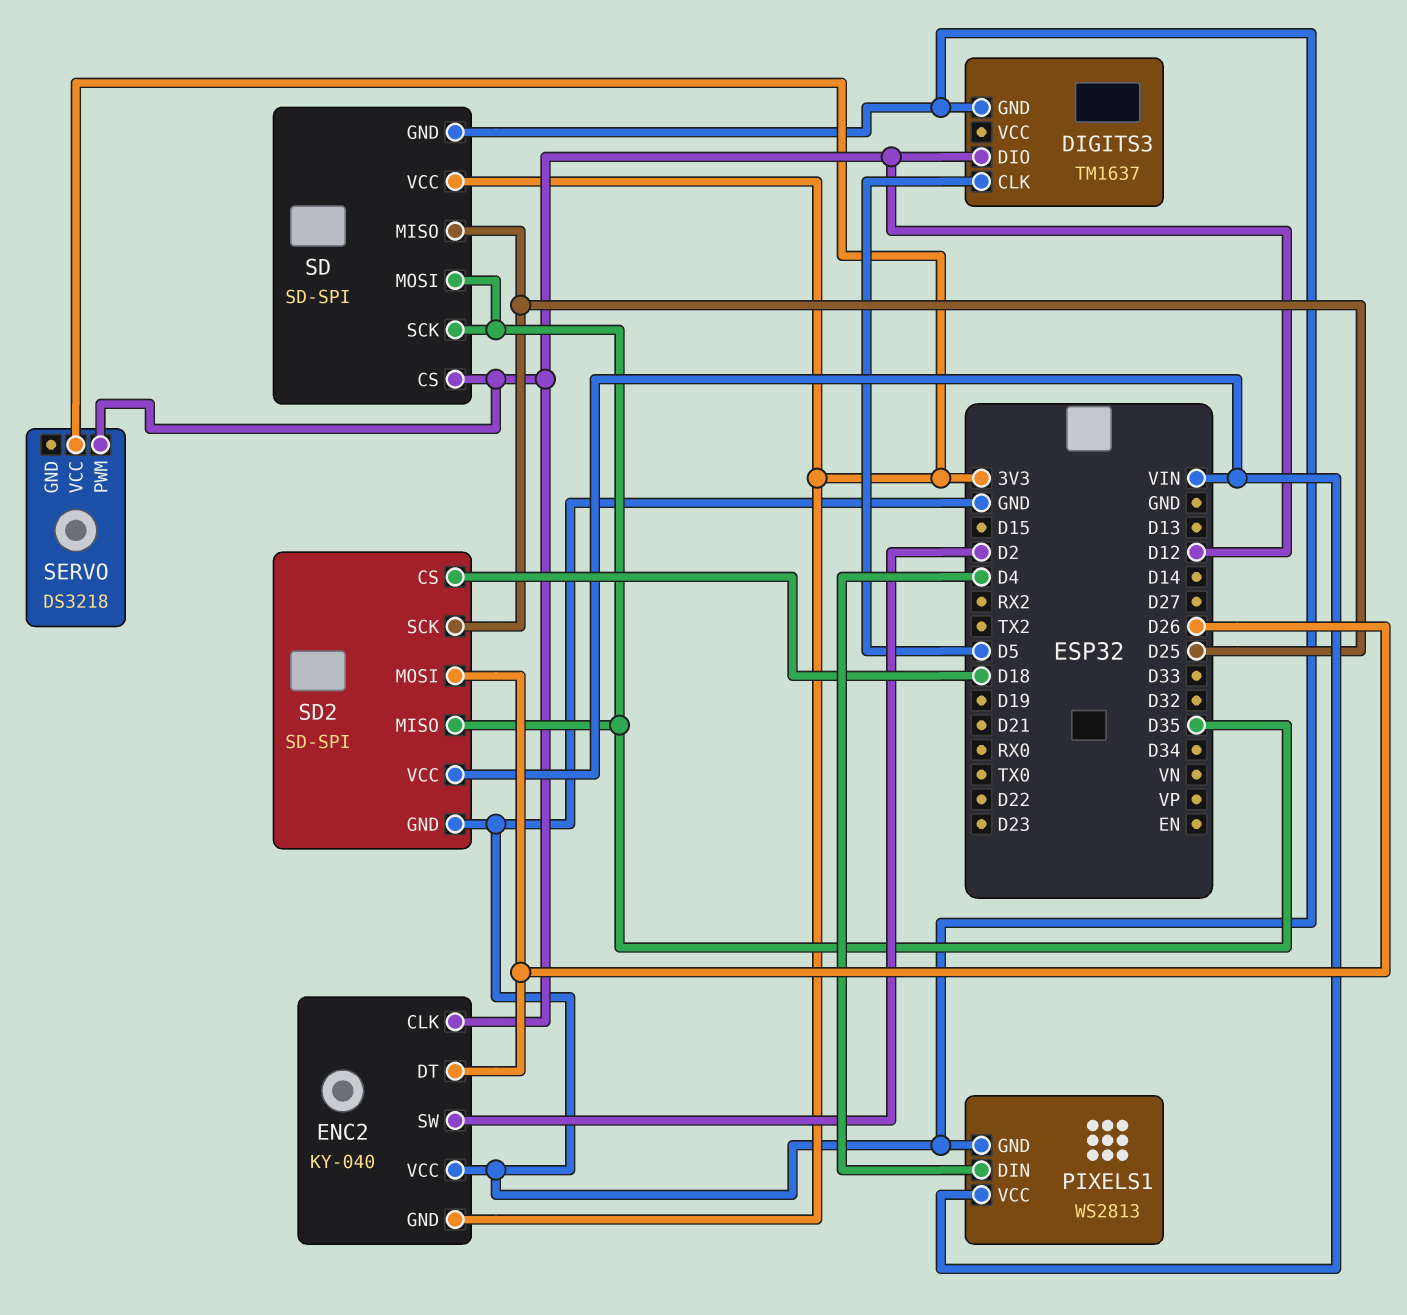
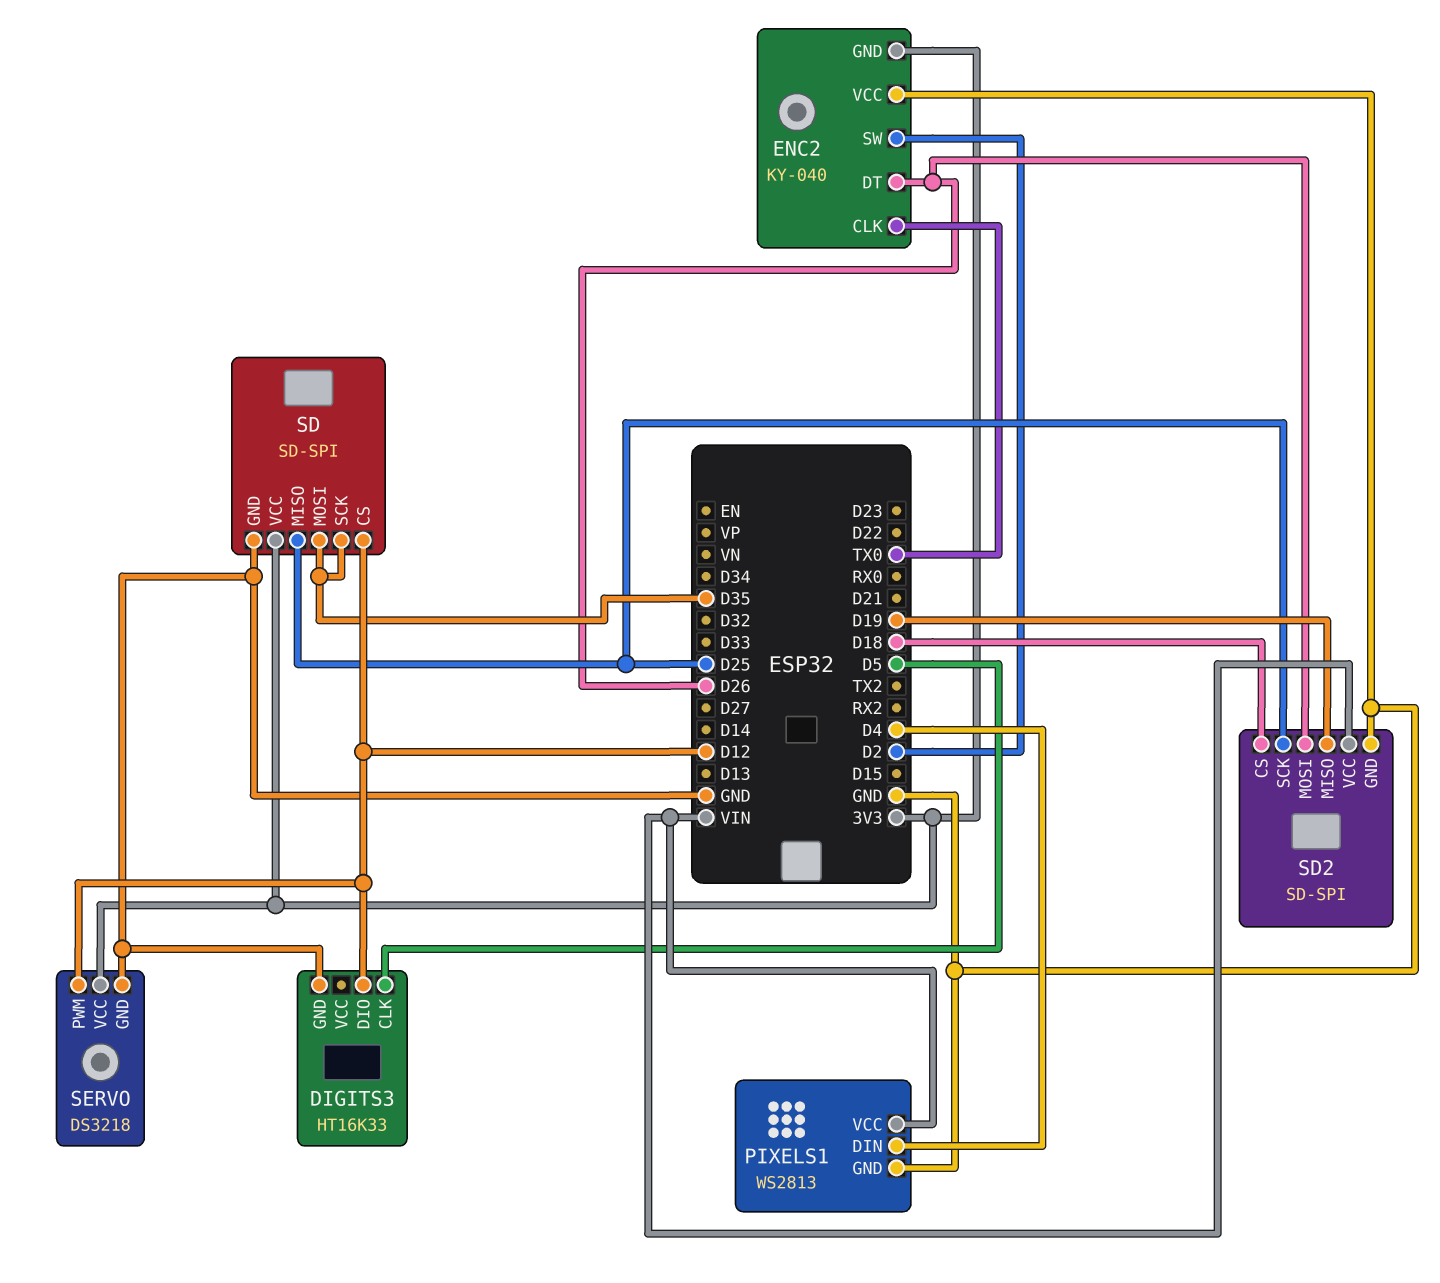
DIGITS3: TM1637 -> HT16K33
ENC2 pin CLK: D12 -> TX0
SD2 pin MISO: D35 -> D19
SERVO pin GND: none -> GND

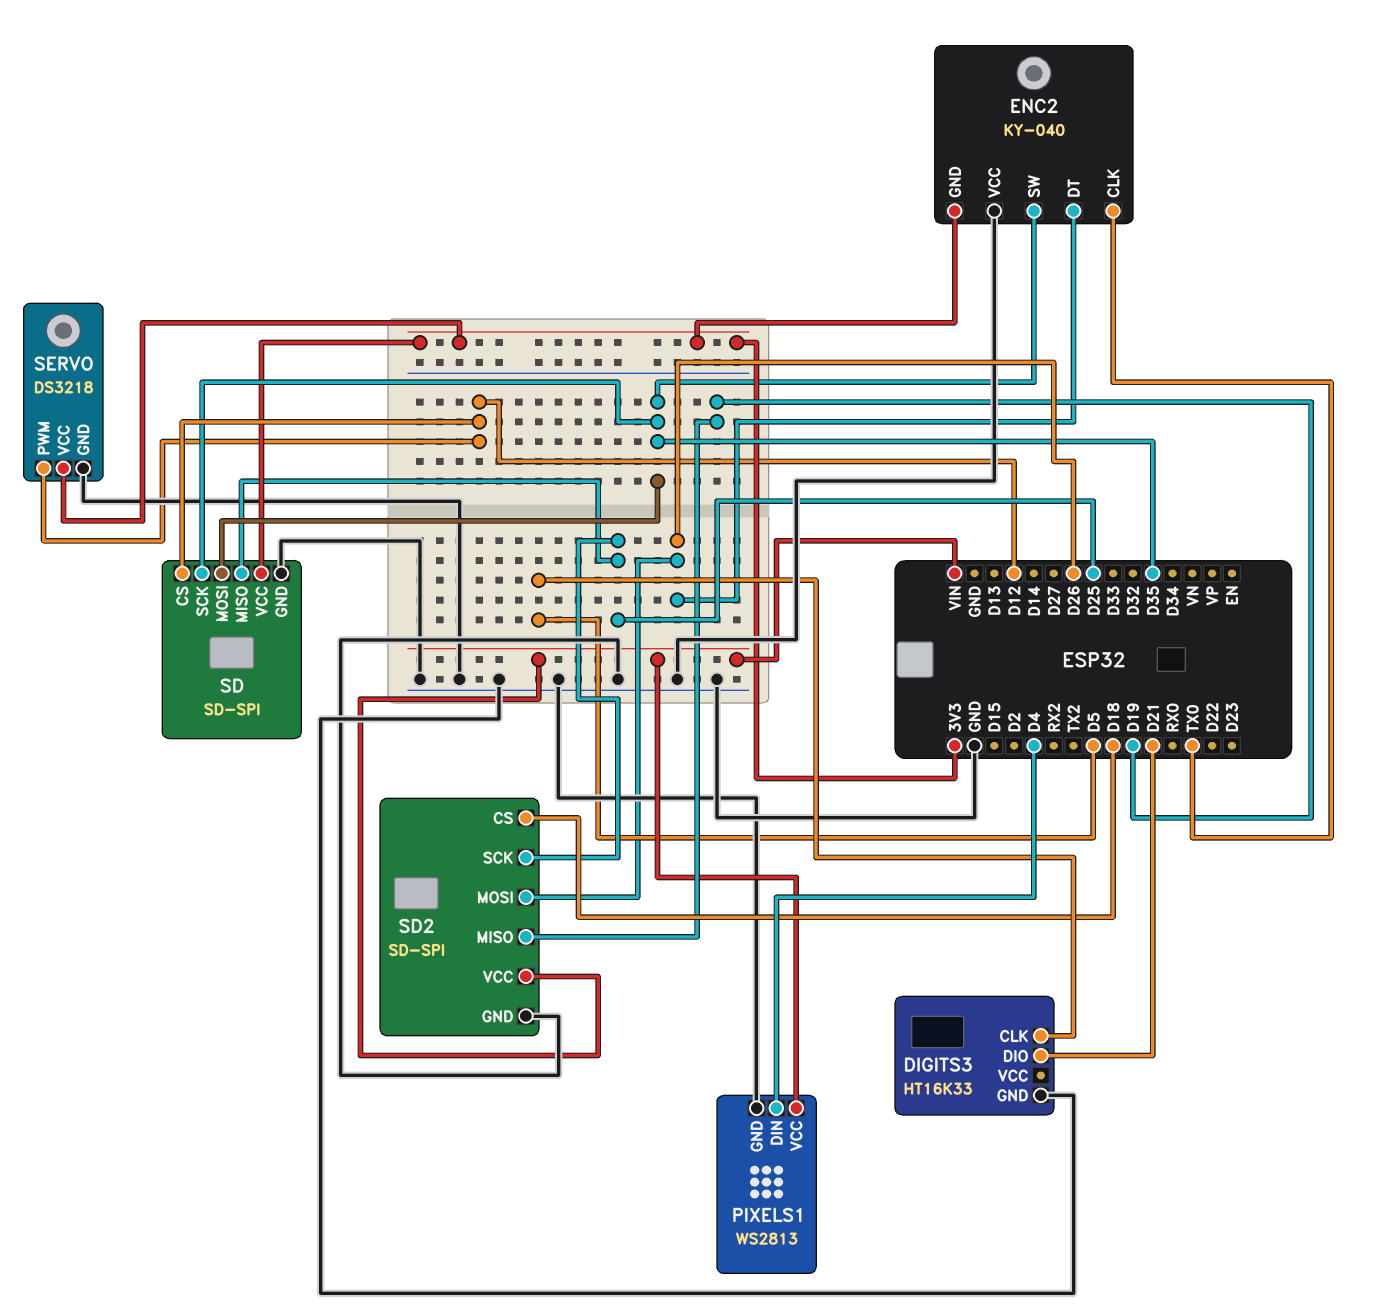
DIGITS3 pin DIO: D12 -> D21
ENC2 pin SW: D2 -> D35

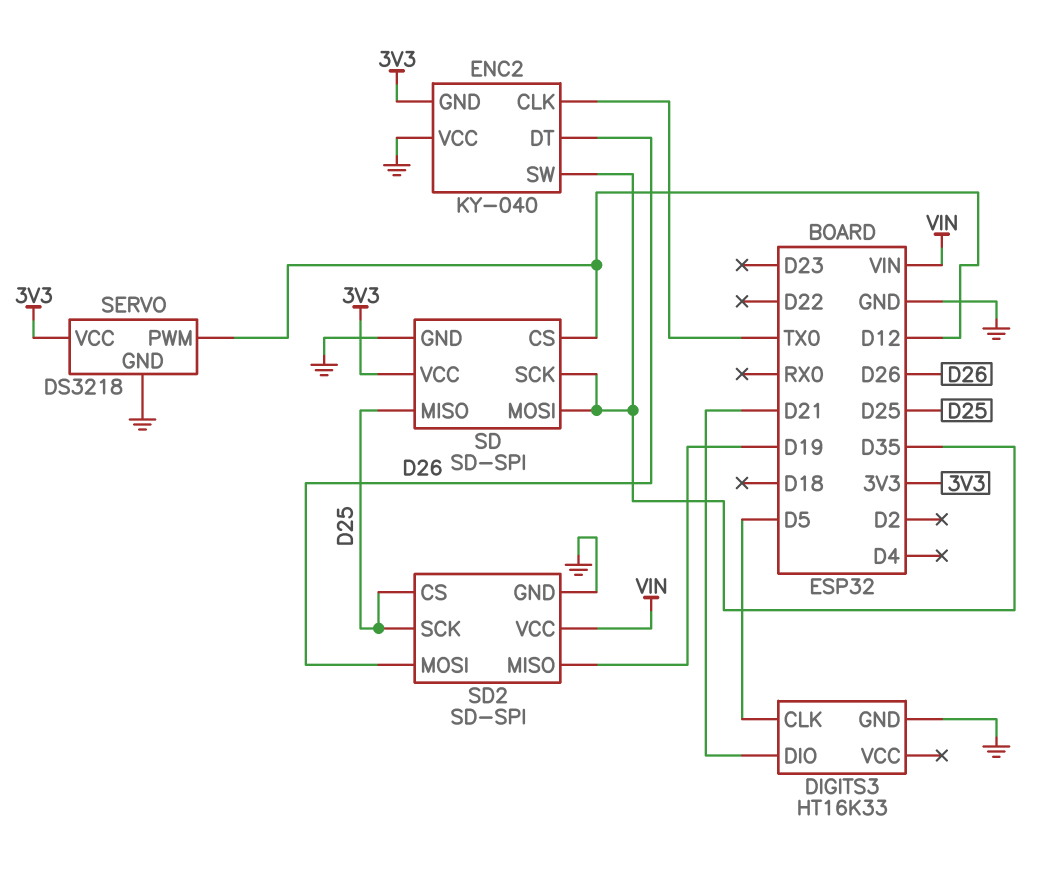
PIXELS1: WS2813 -> none
PIXELS1 pin DIN: D4 -> none
PIXELS1 pin GND: GND -> none
PIXELS1 pin VCC: VIN -> none
SD2 pin CS: D18 -> D25

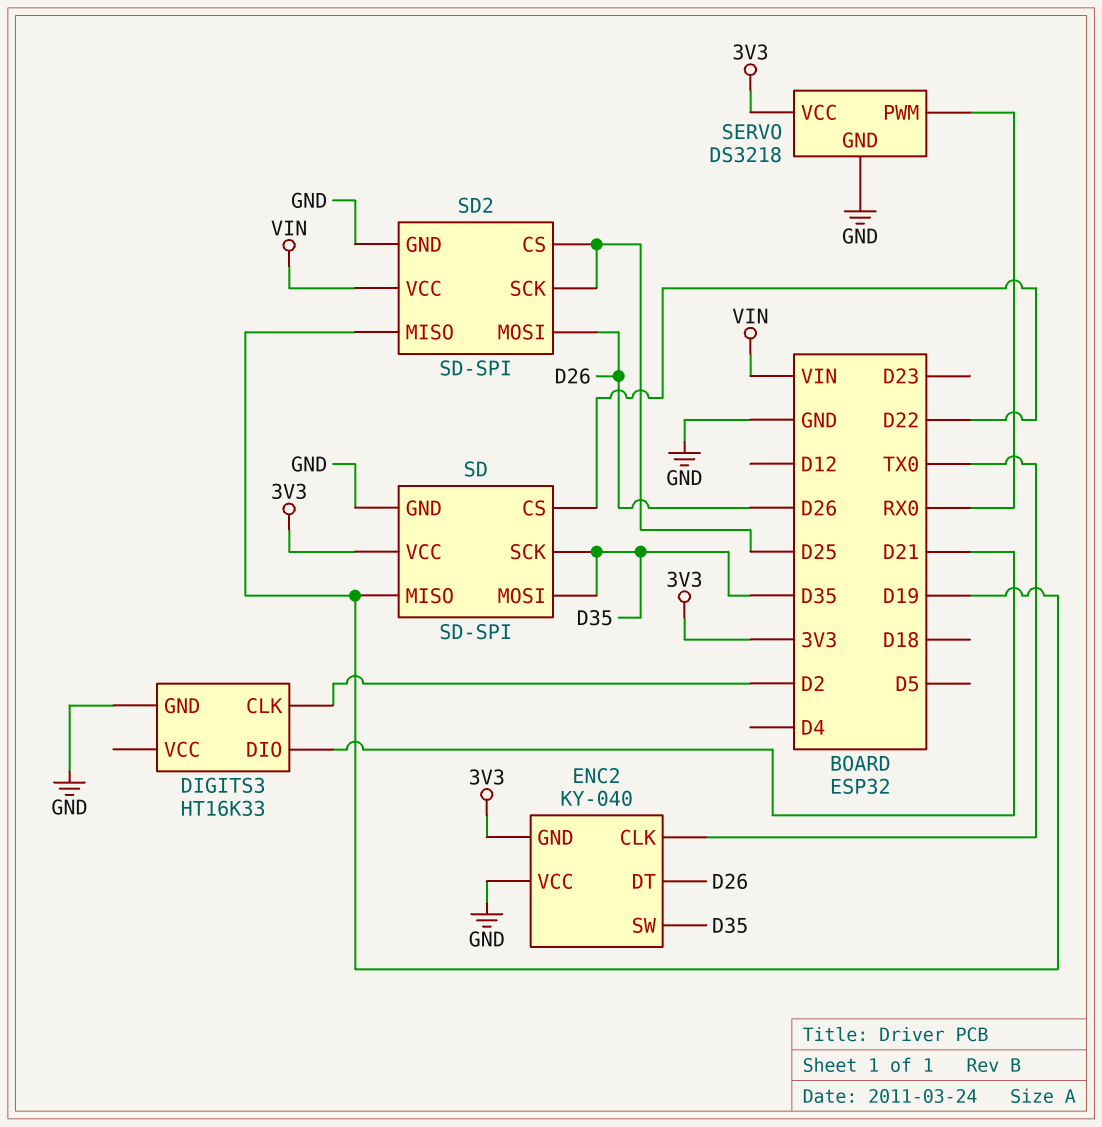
DIGITS3 pin CLK: D5 -> D2
SD pin CS: D12 -> D22
SD pin MISO: D25 -> D19
SERVO pin PWM: D12 -> RX0

